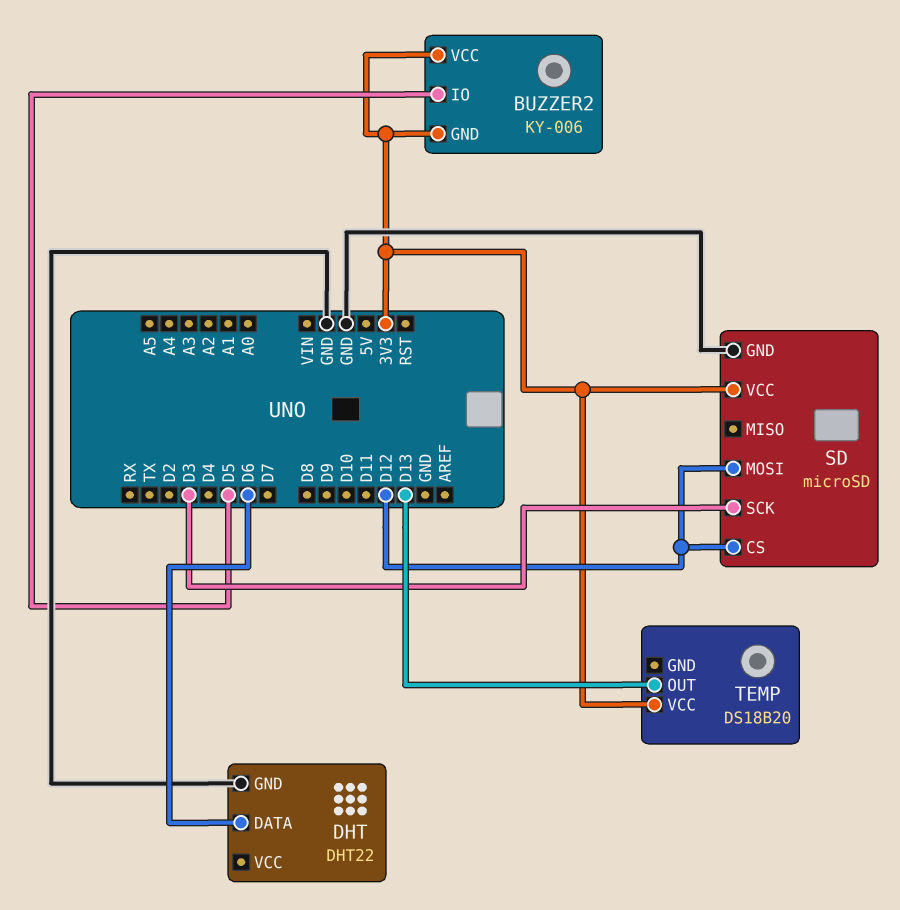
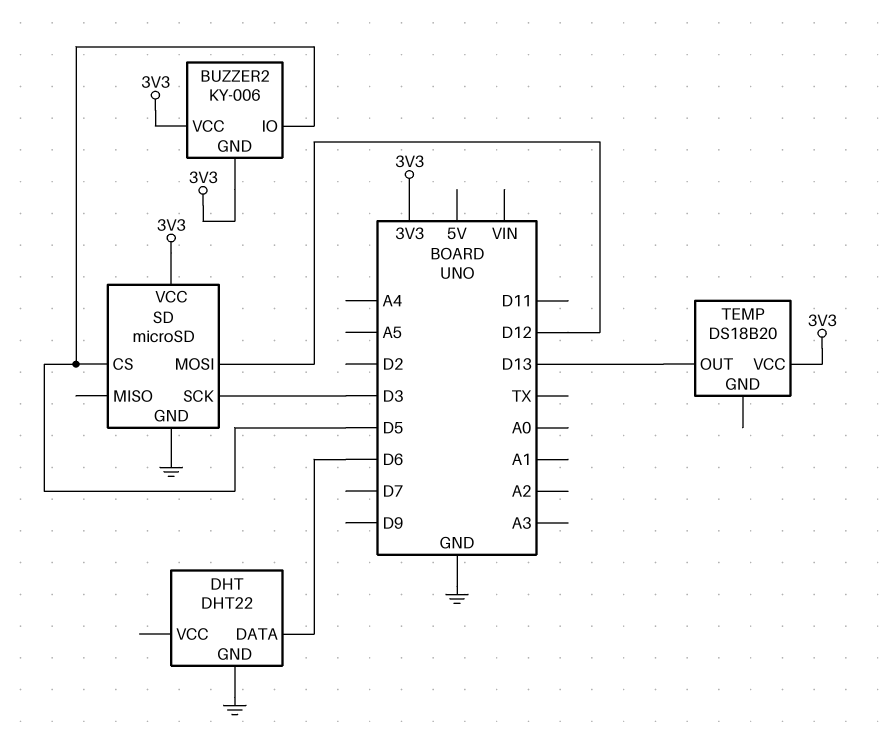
SD pin CS: D12 -> D5

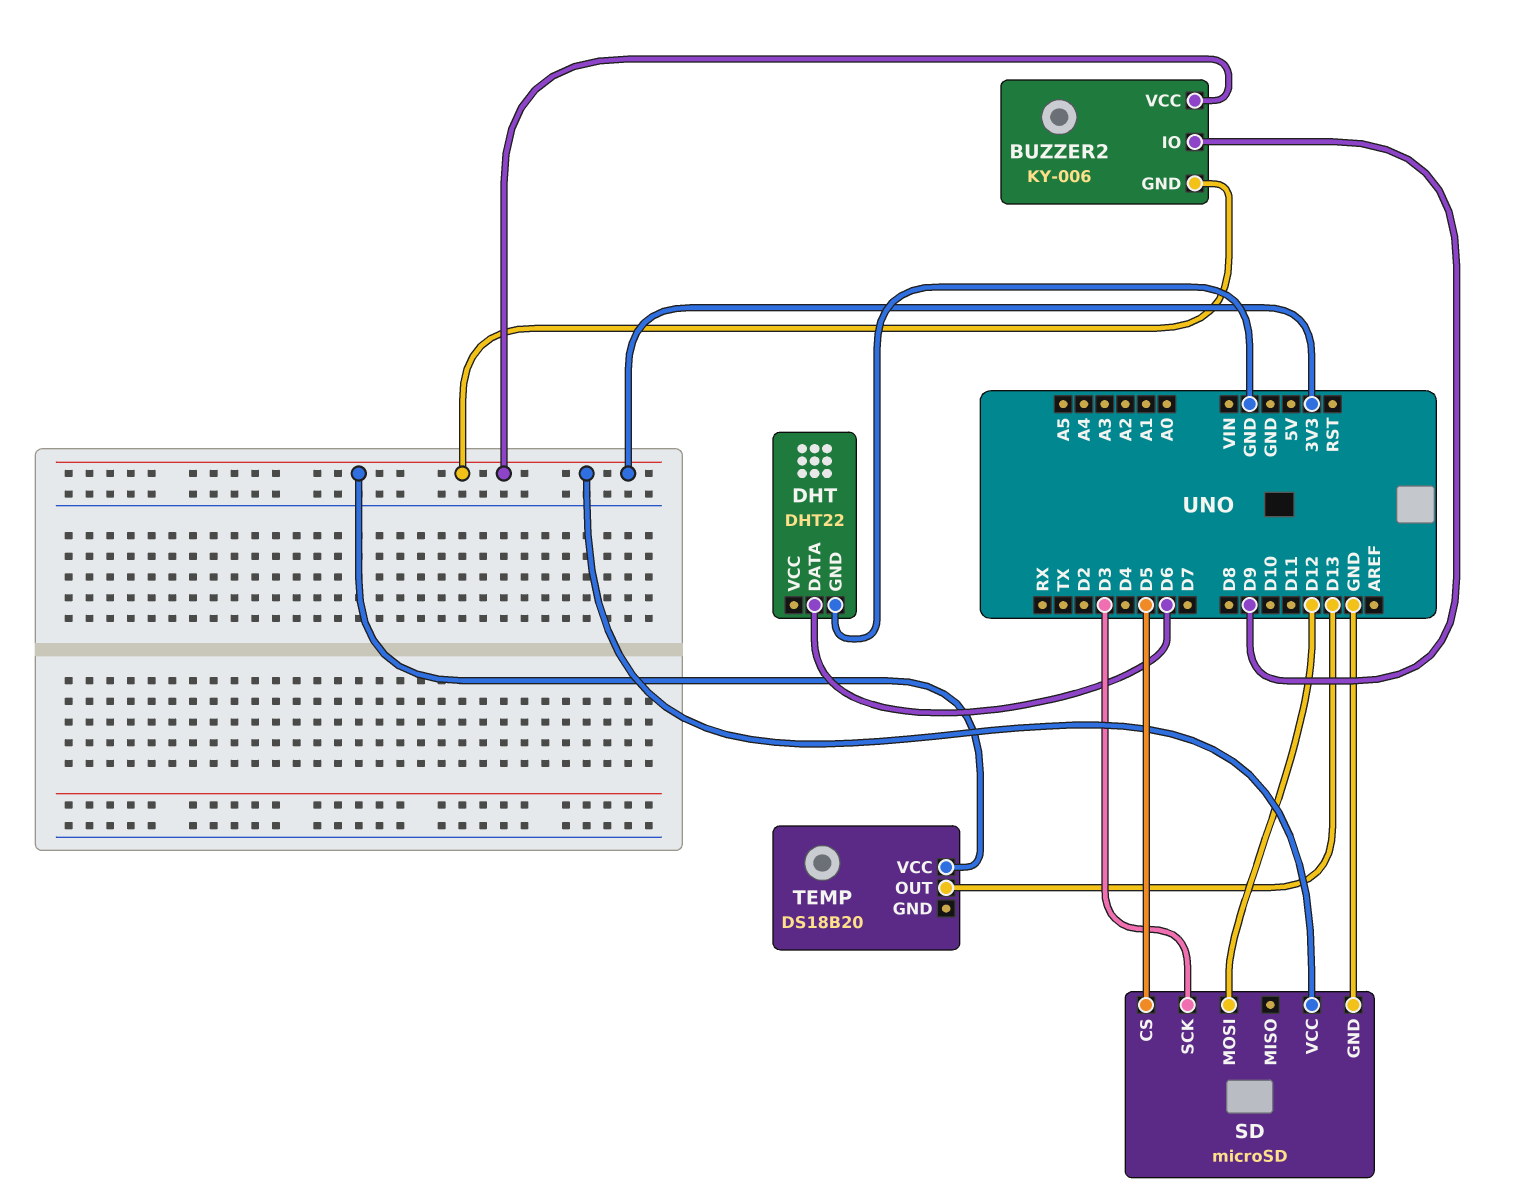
BUZZER2 pin IO: D5 -> D9

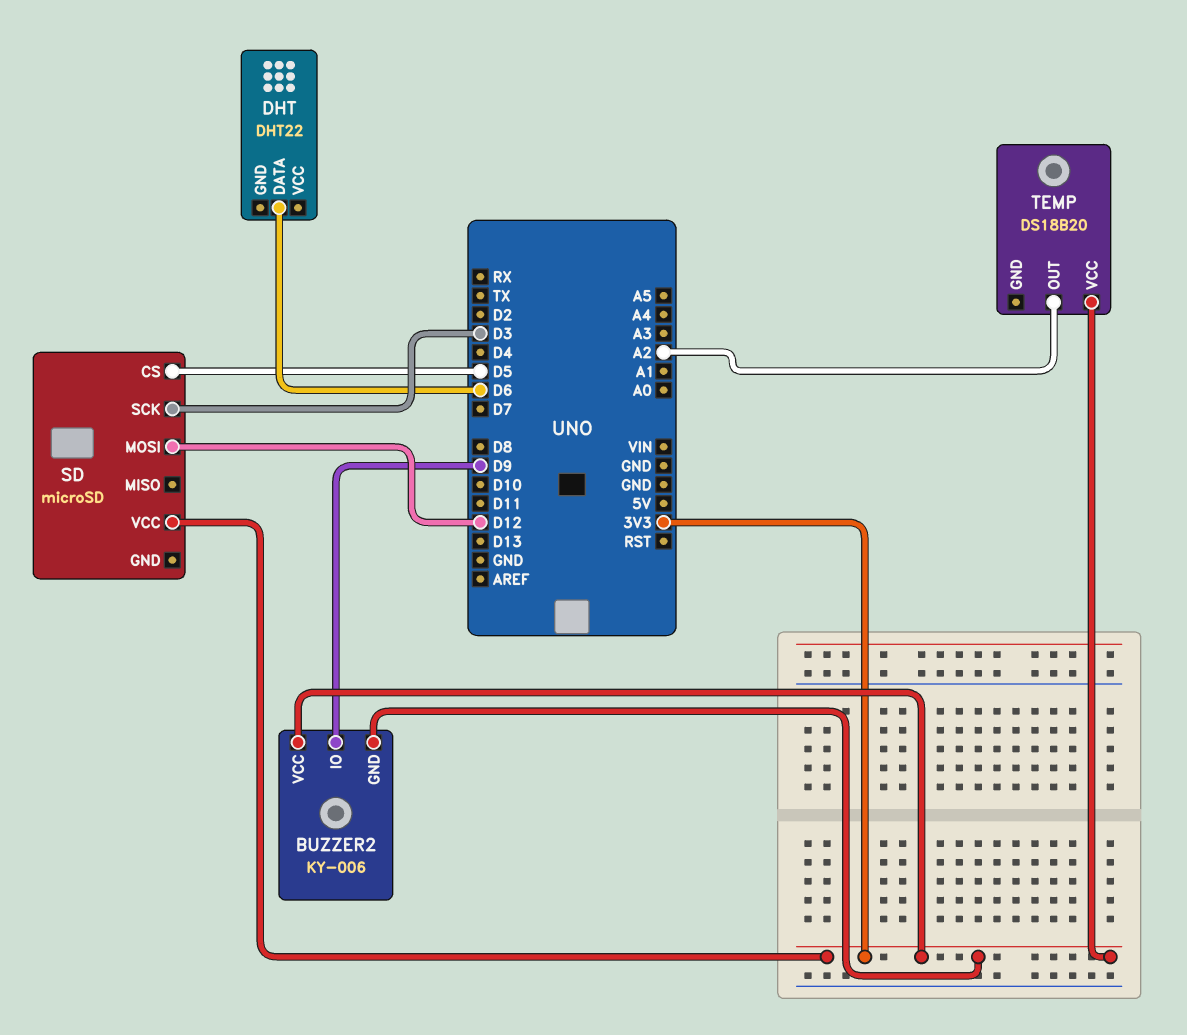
DHT pin GND: GND -> none
SD pin GND: GND -> none
TEMP pin OUT: D13 -> A2

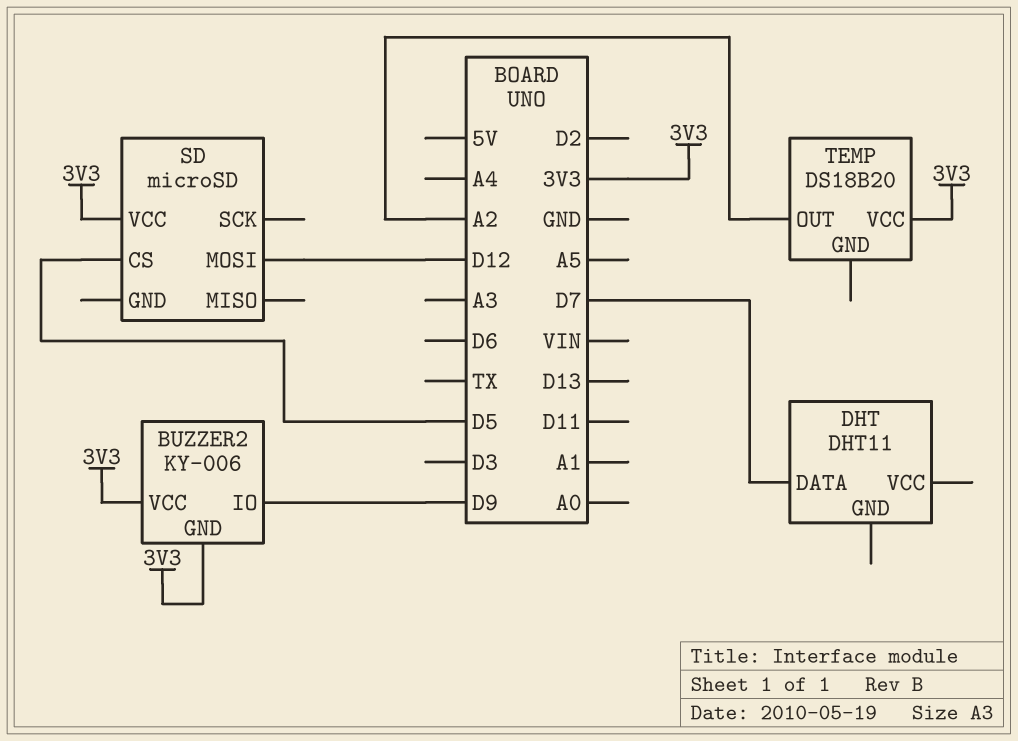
DHT: DHT22 -> DHT11
DHT pin DATA: D6 -> D7
SD pin SCK: D3 -> none

